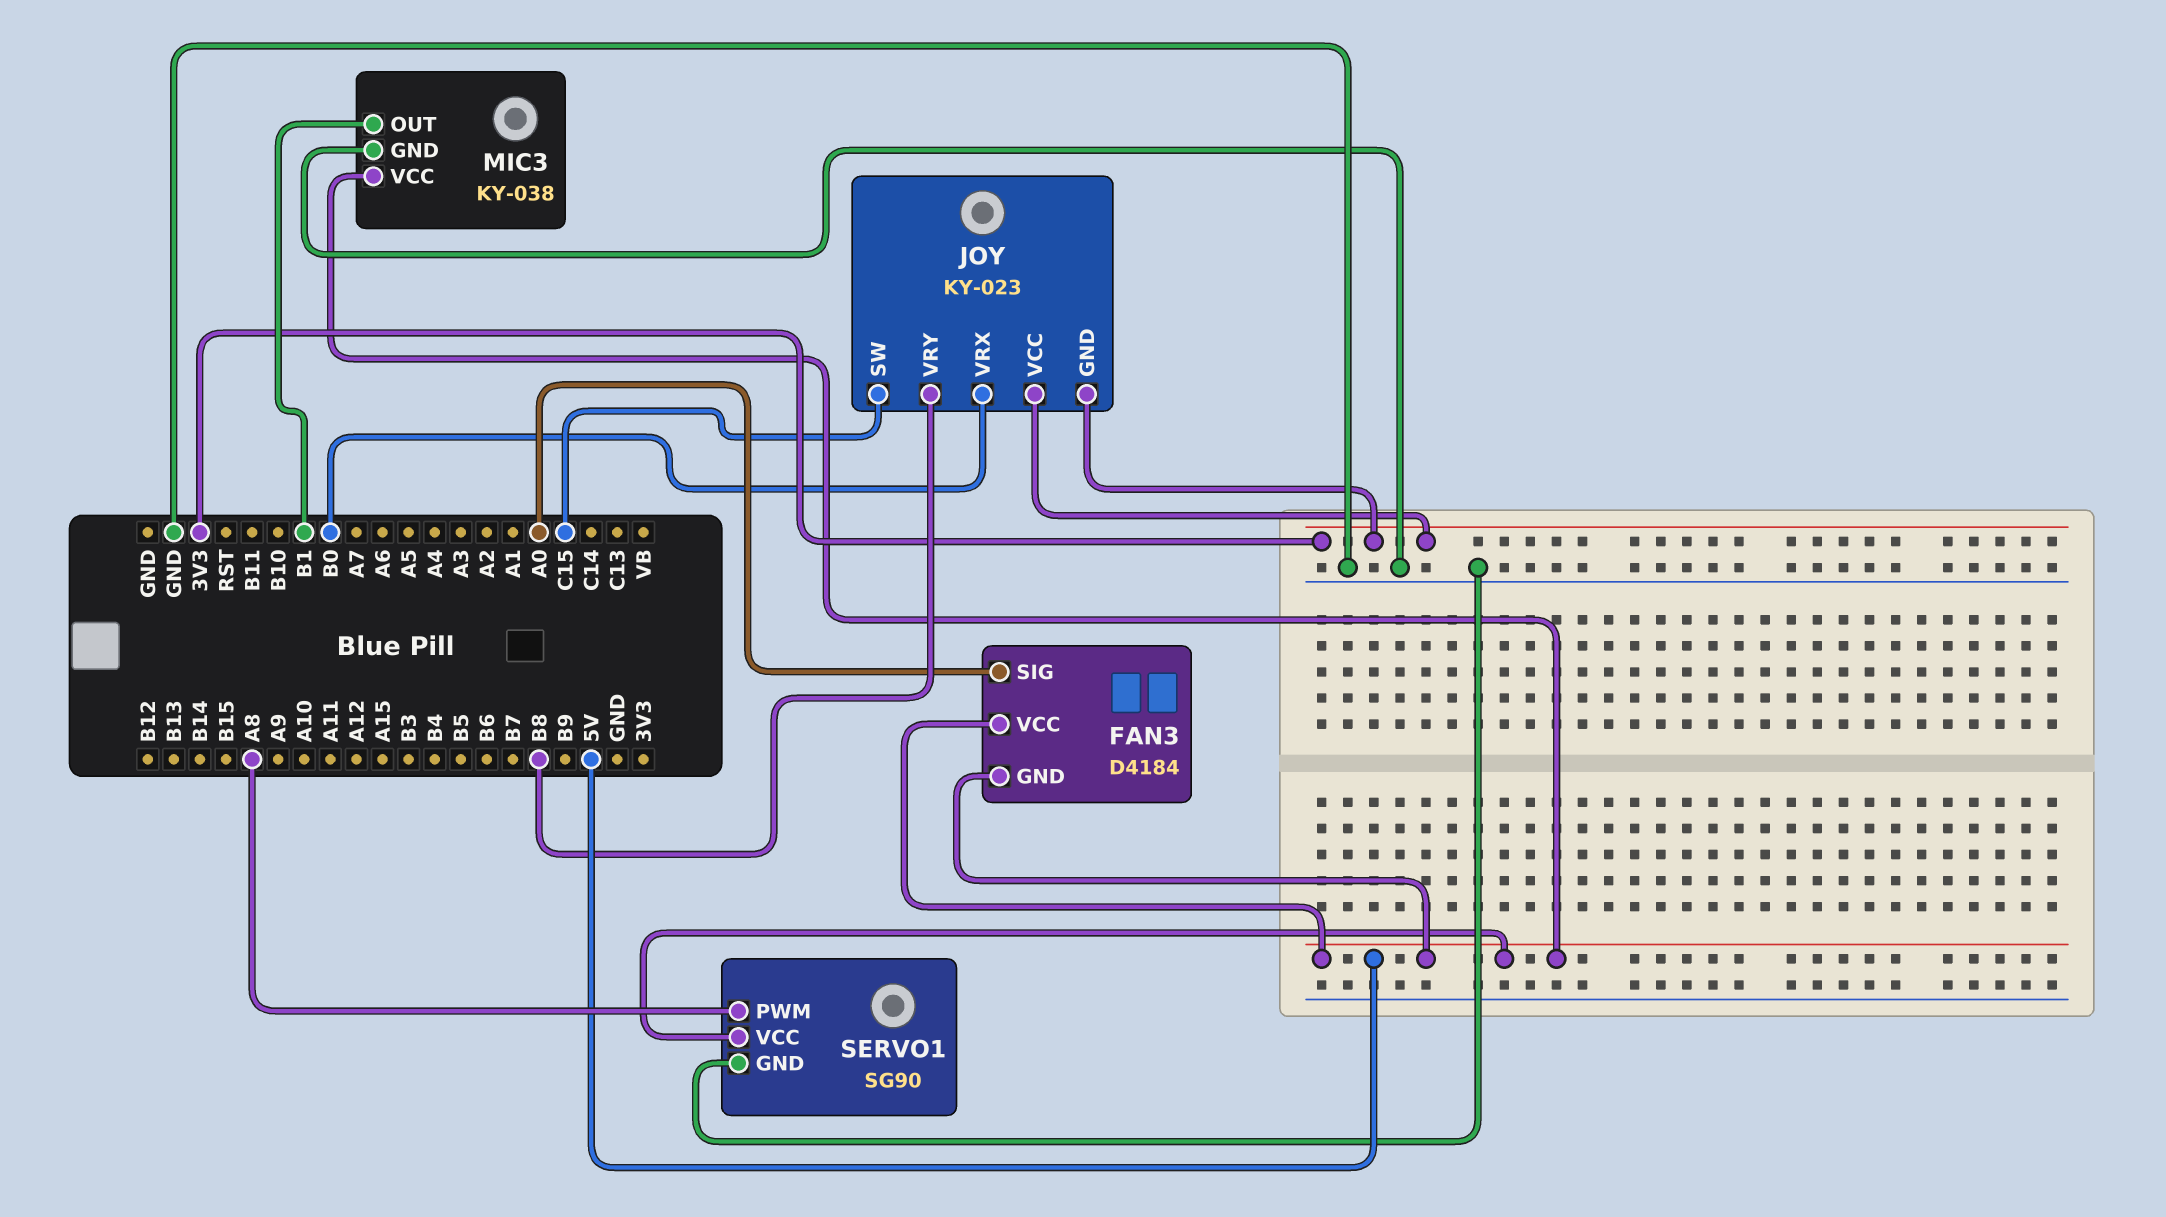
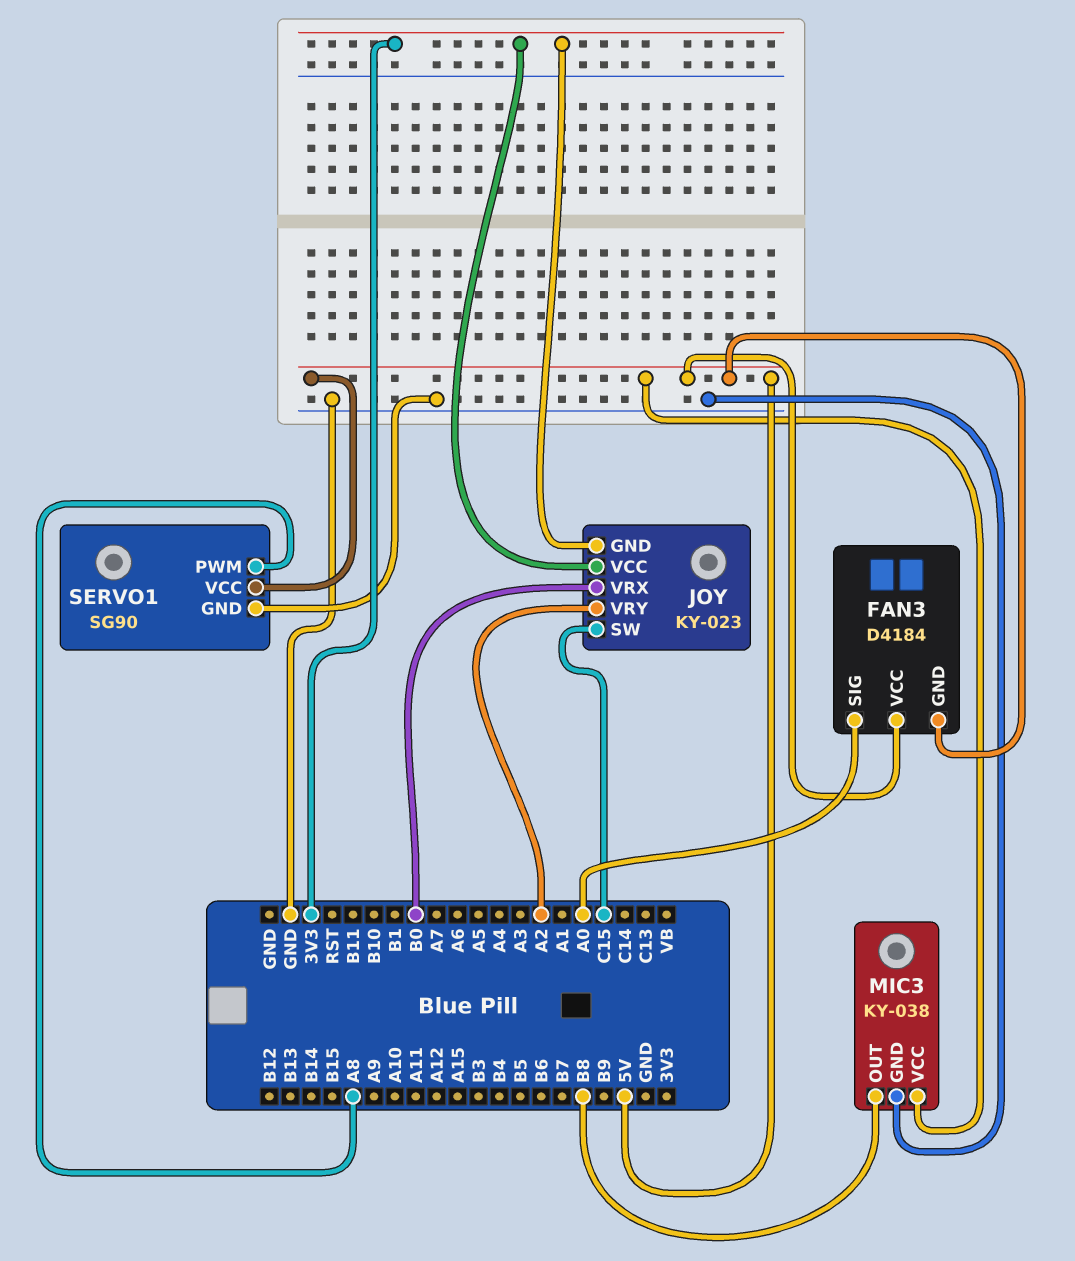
JOY pin VRY: B8 -> A2
MIC3 pin OUT: B1 -> B8

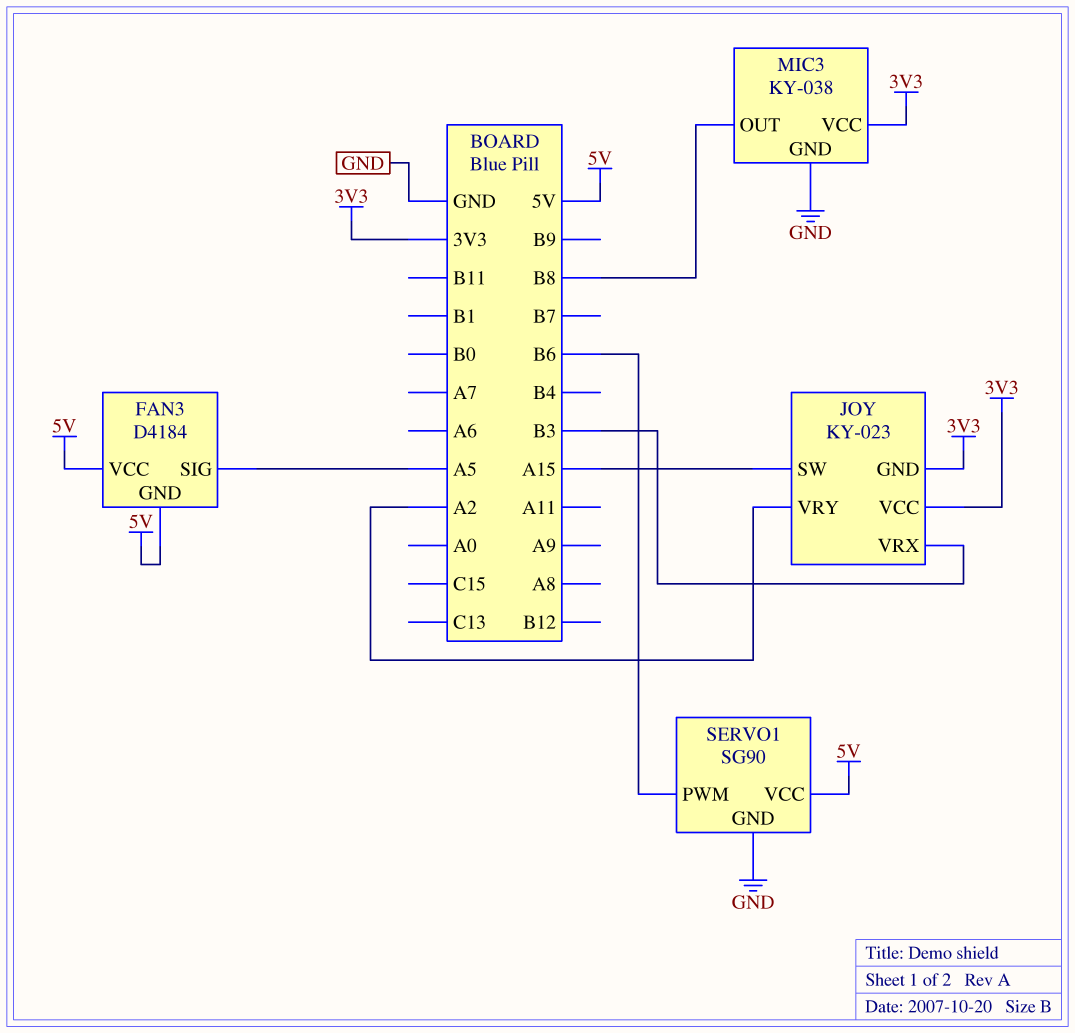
FAN3 pin SIG: A0 -> A5
JOY pin SW: C15 -> A15
JOY pin VRX: B0 -> B3
MIC3 pin VCC: 5V -> 3V3
SERVO1 pin PWM: A8 -> B6

